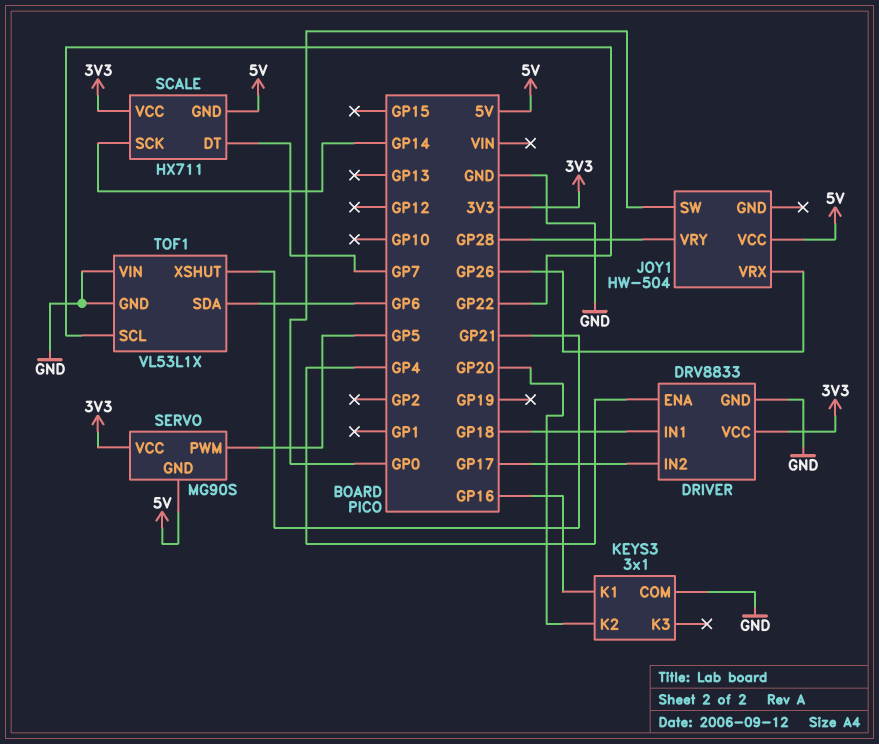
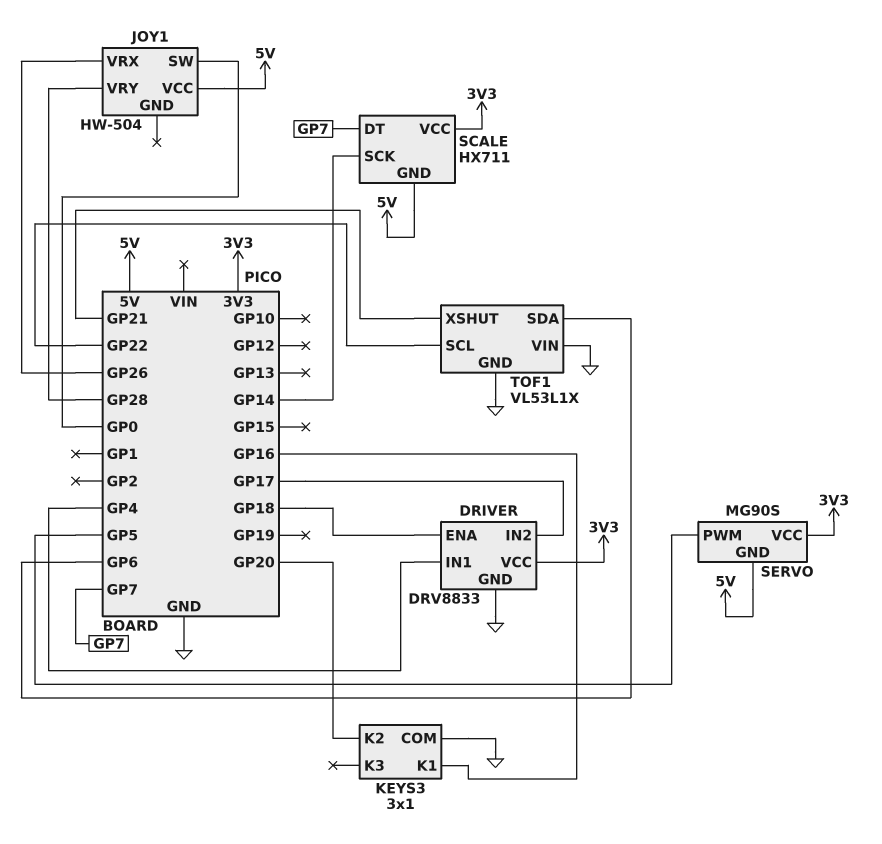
DRIVER pin ENA: GP4 -> GP18
DRIVER pin IN1: GP18 -> GP4

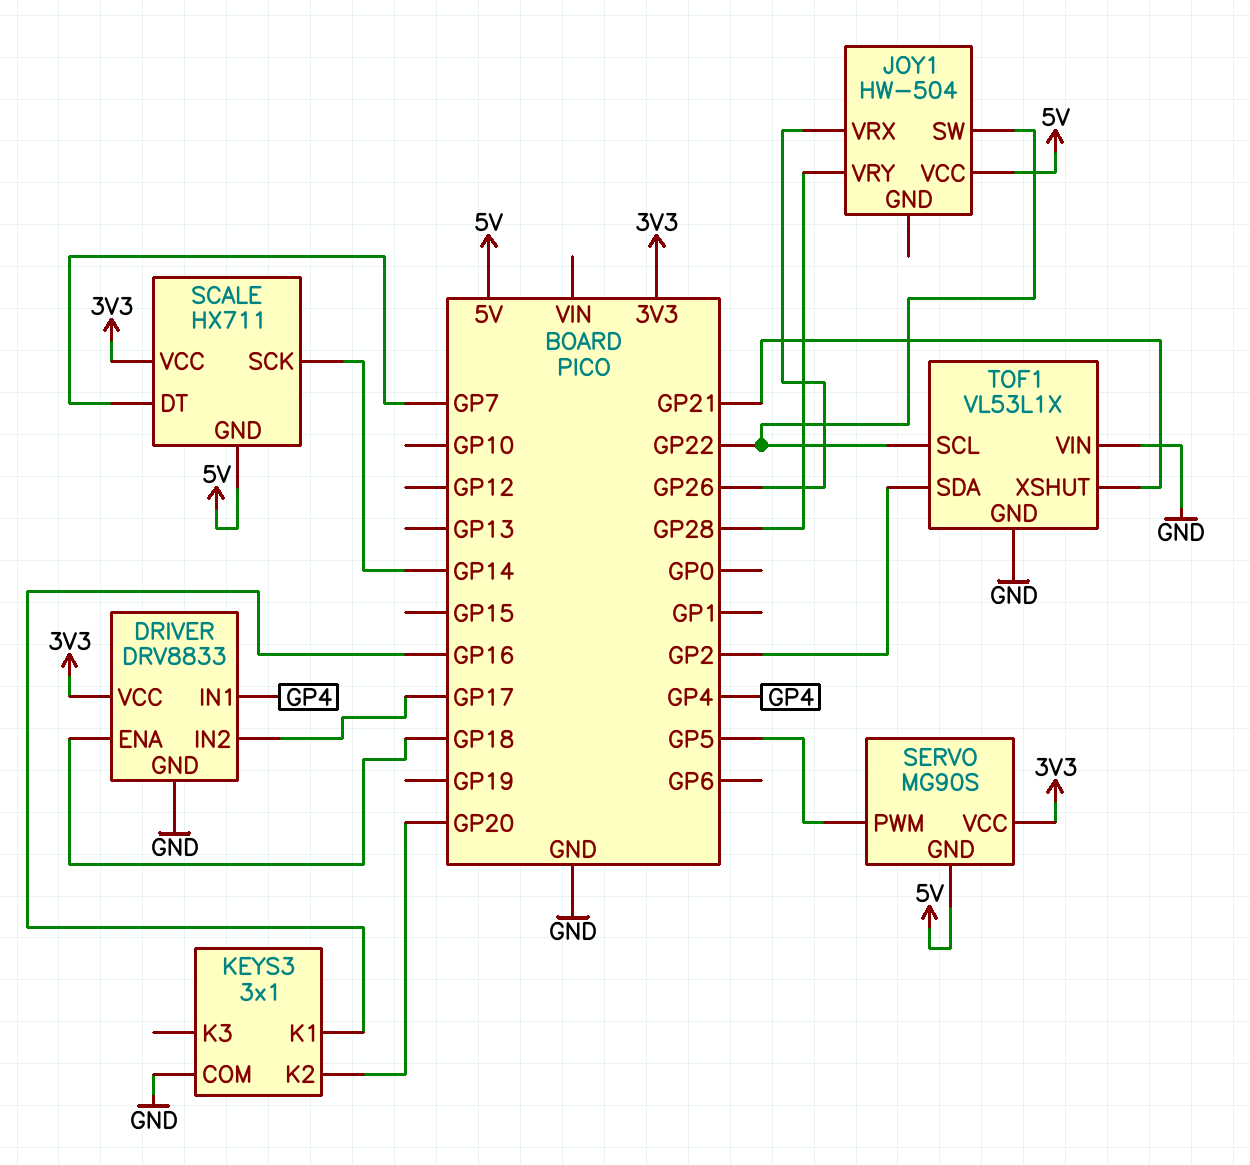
JOY1 pin SW: GP0 -> GP22
TOF1 pin SDA: GP6 -> GP2

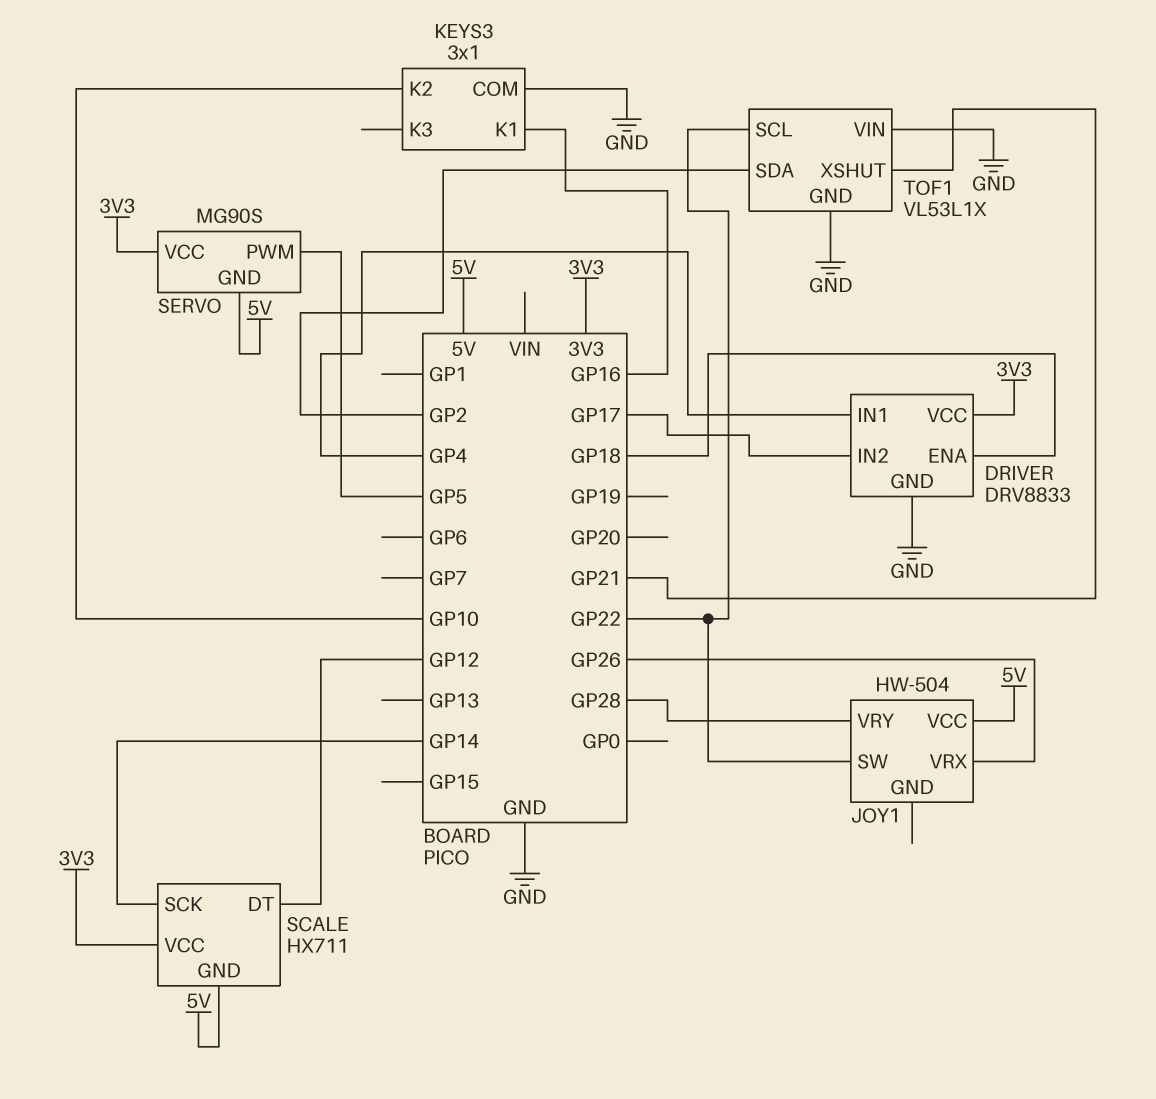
KEYS3 pin K2: GP20 -> GP10
SCALE pin DT: GP7 -> GP12

